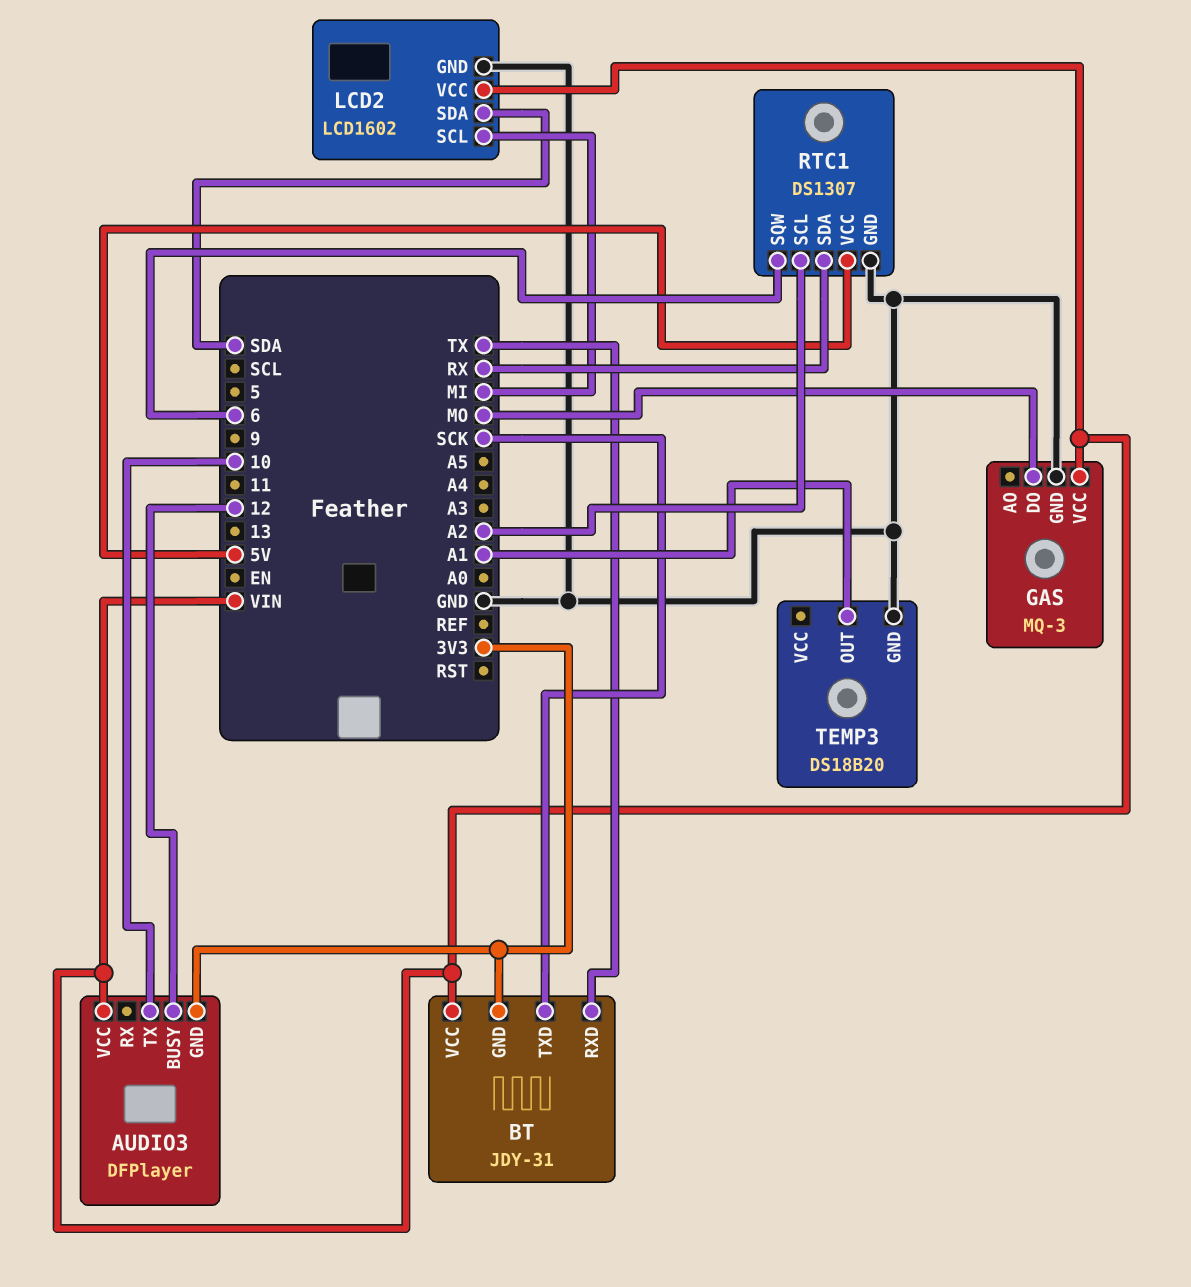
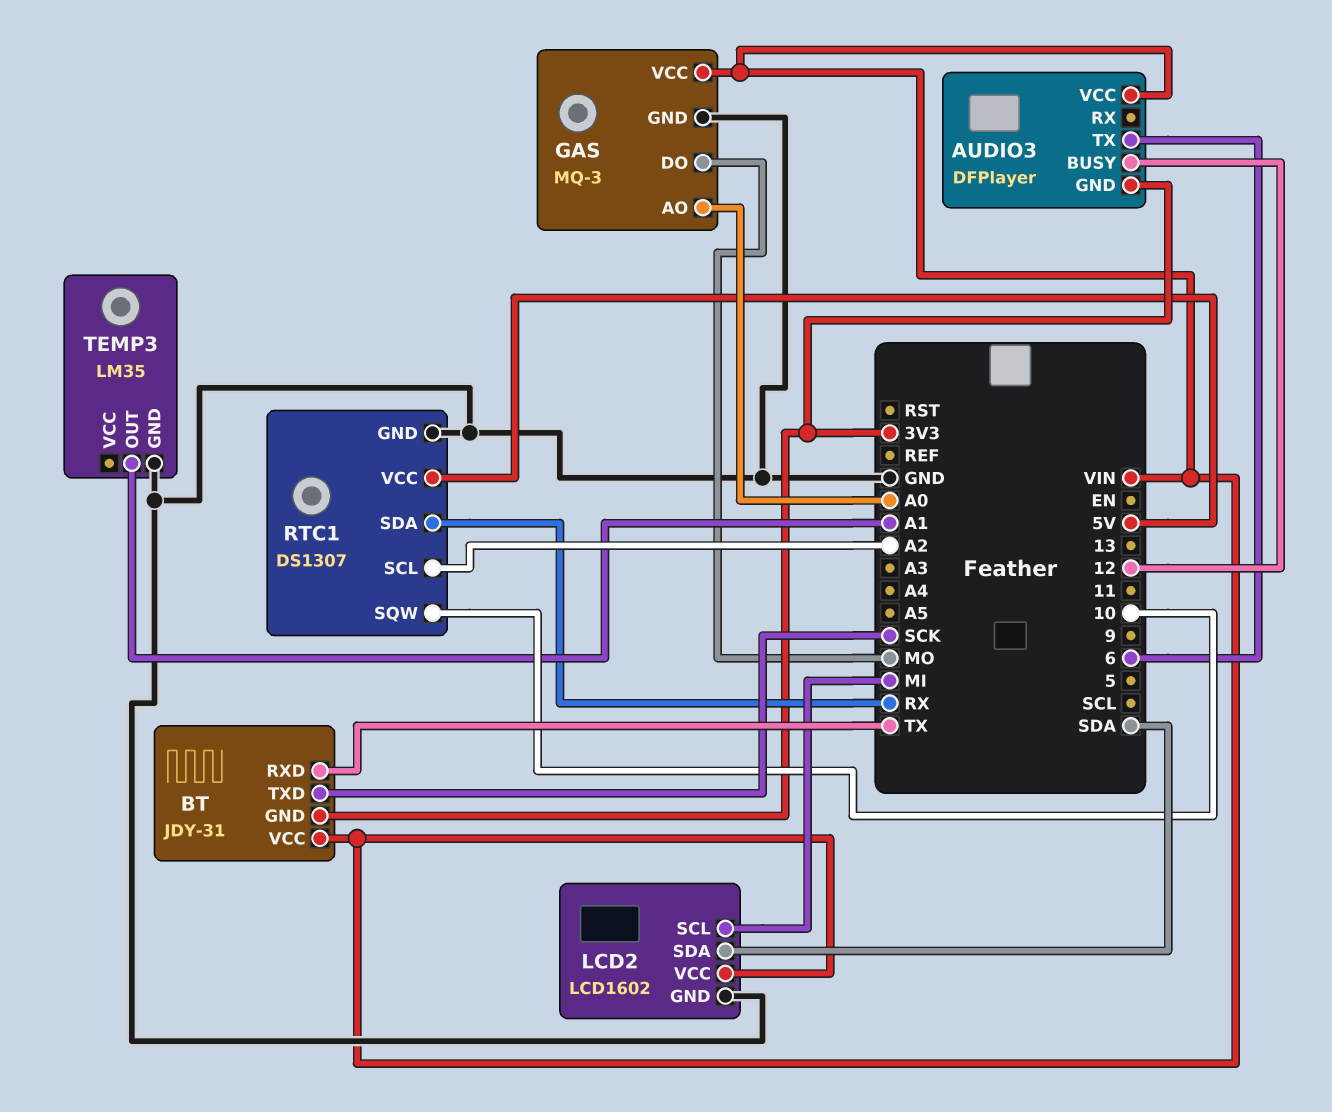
AUDIO3 pin TX: 10 -> 6
GAS pin AO: none -> A0
RTC1 pin SQW: 6 -> 10
TEMP3: DS18B20 -> LM35

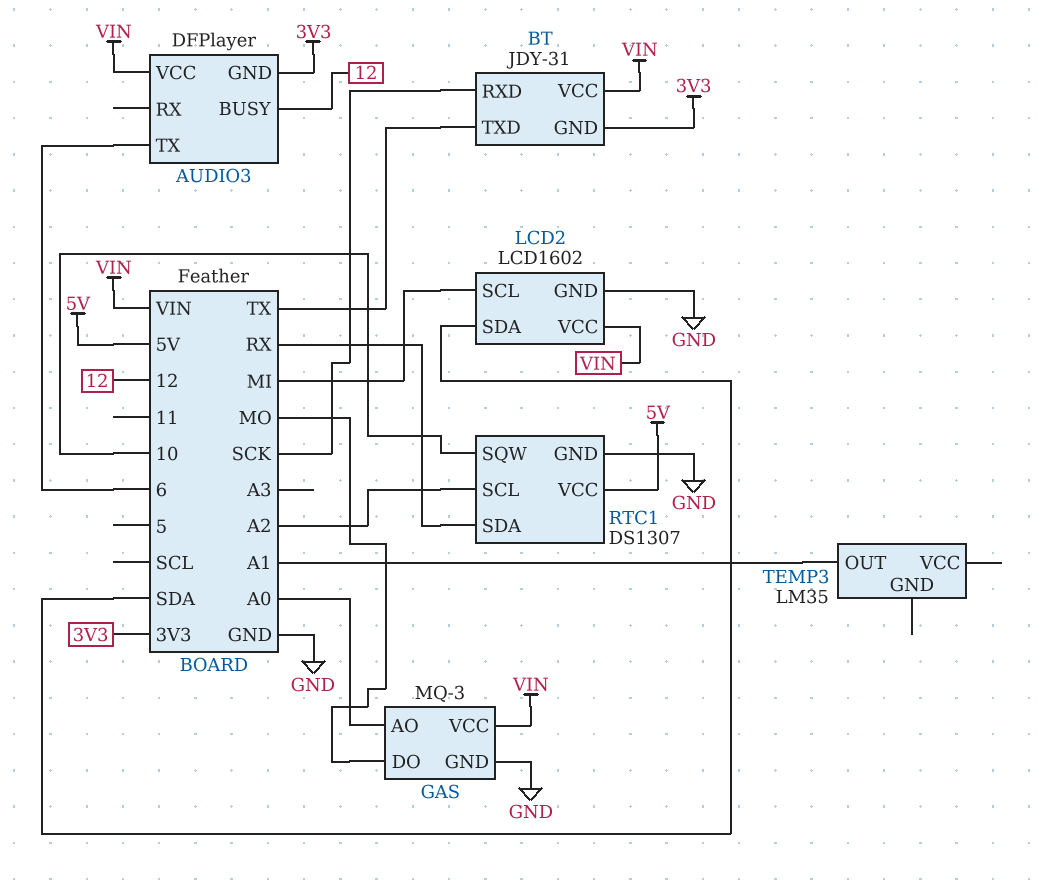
BT pin RXD: TX -> SCK
BT pin TXD: SCK -> TX
TEMP3 pin GND: GND -> none

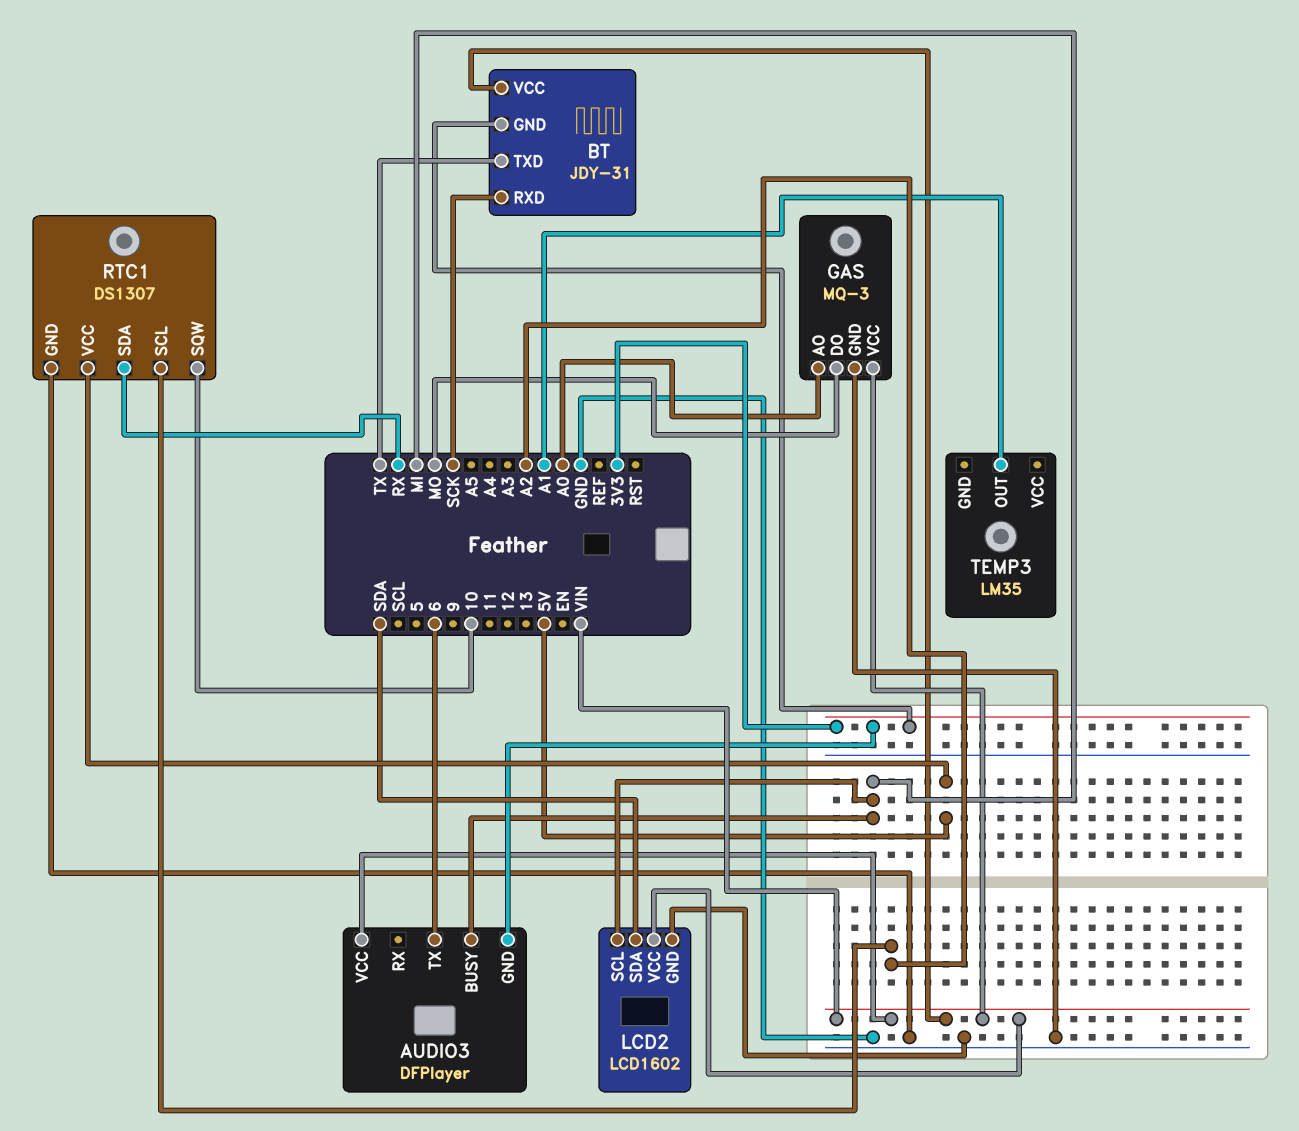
AUDIO3 pin BUSY: 12 -> MI

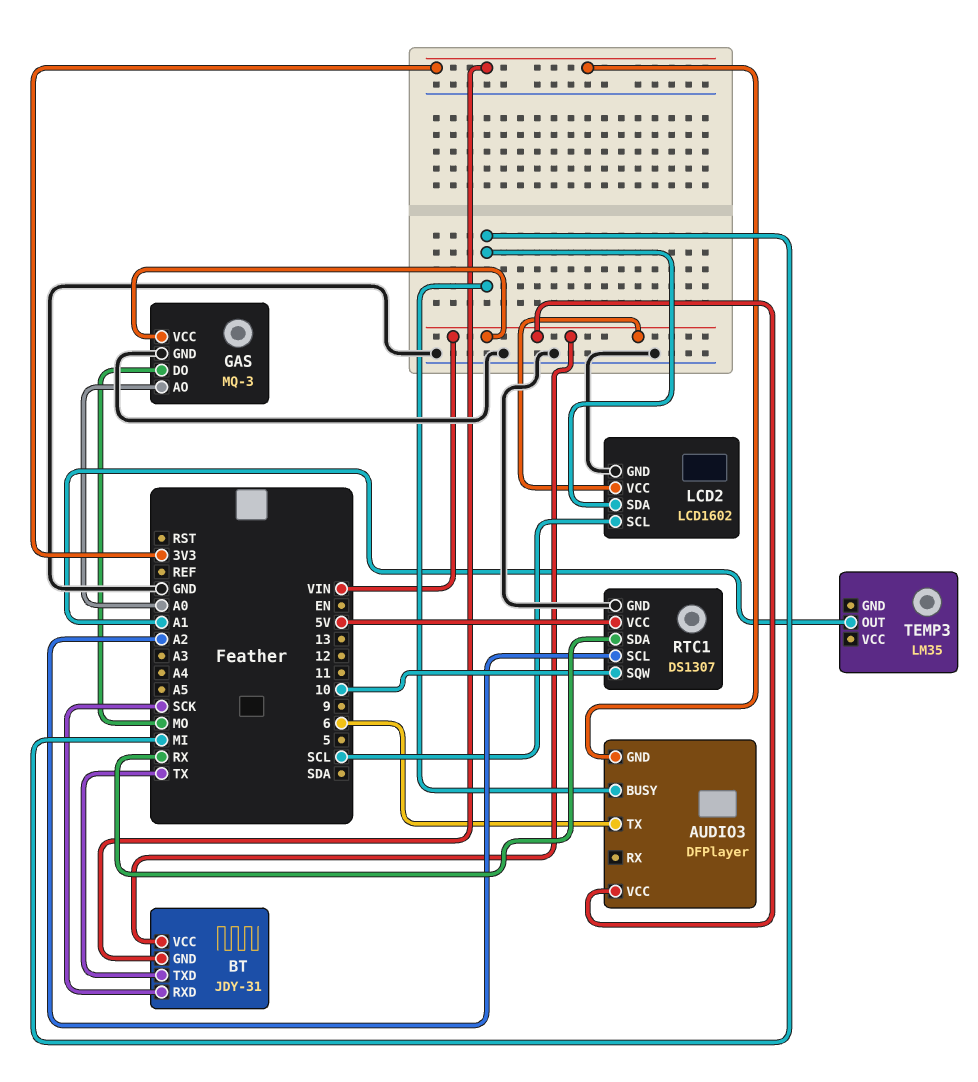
LCD2 pin SCL: MI -> SCL
LCD2 pin SDA: SDA -> MI

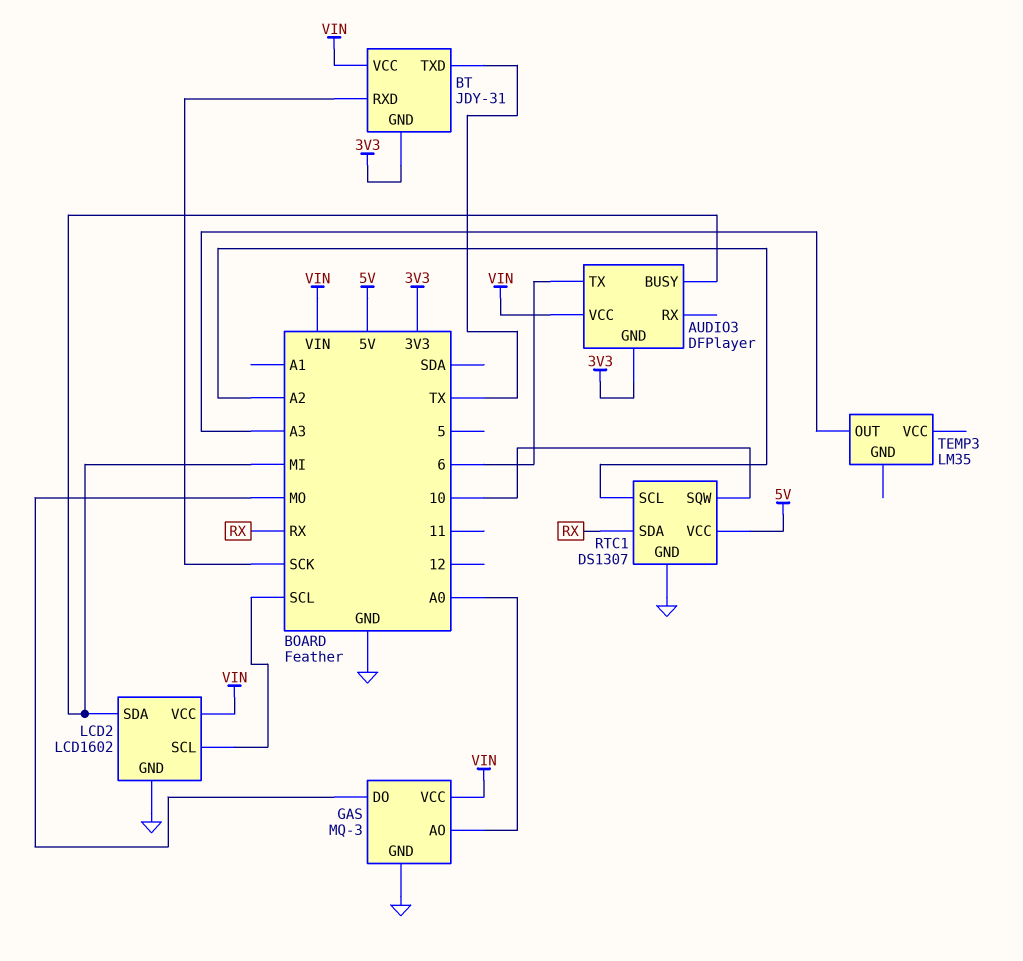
TEMP3 pin OUT: A1 -> A3

